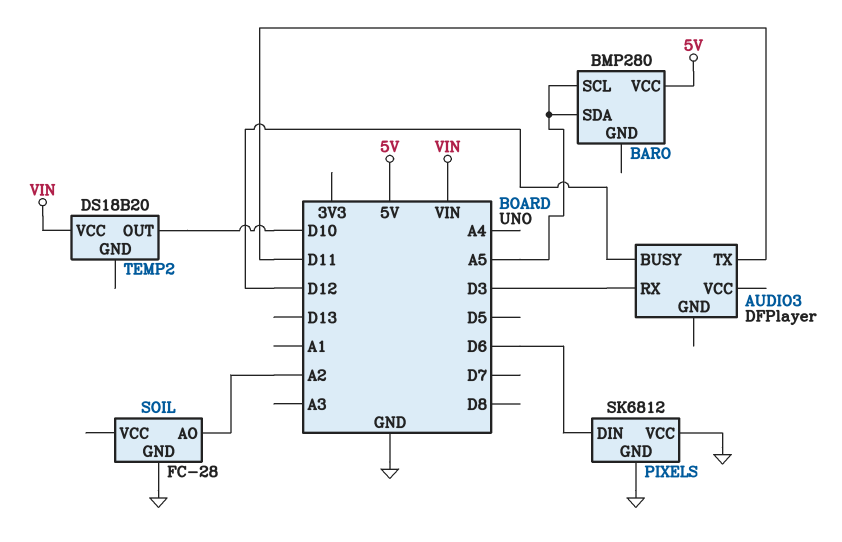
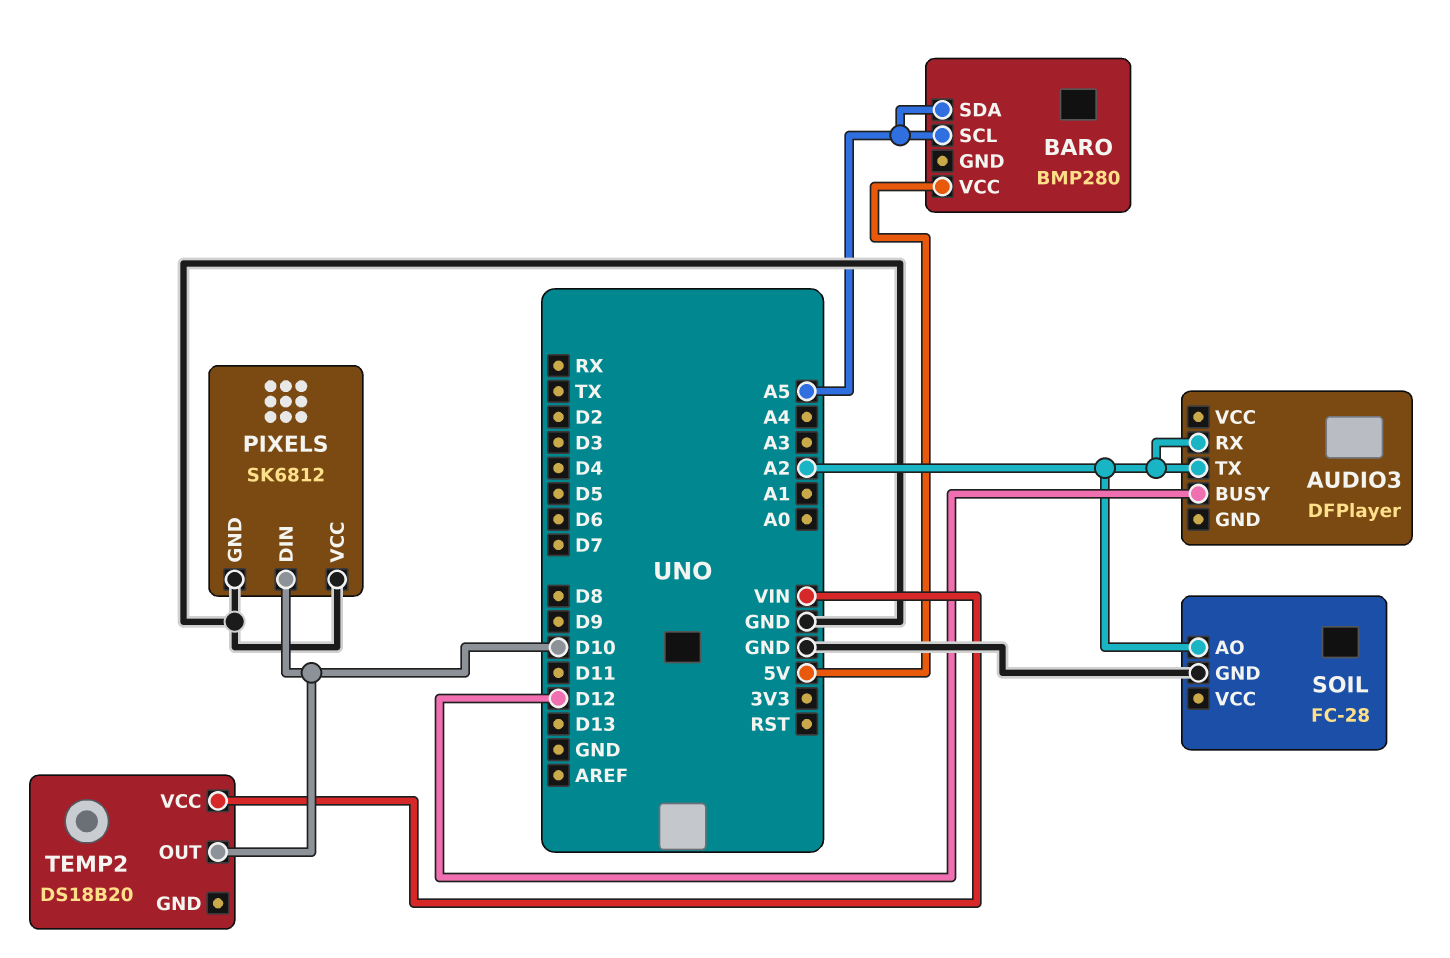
AUDIO3 pin RX: D3 -> A2
AUDIO3 pin TX: D11 -> A2
PIXELS pin DIN: D6 -> D10

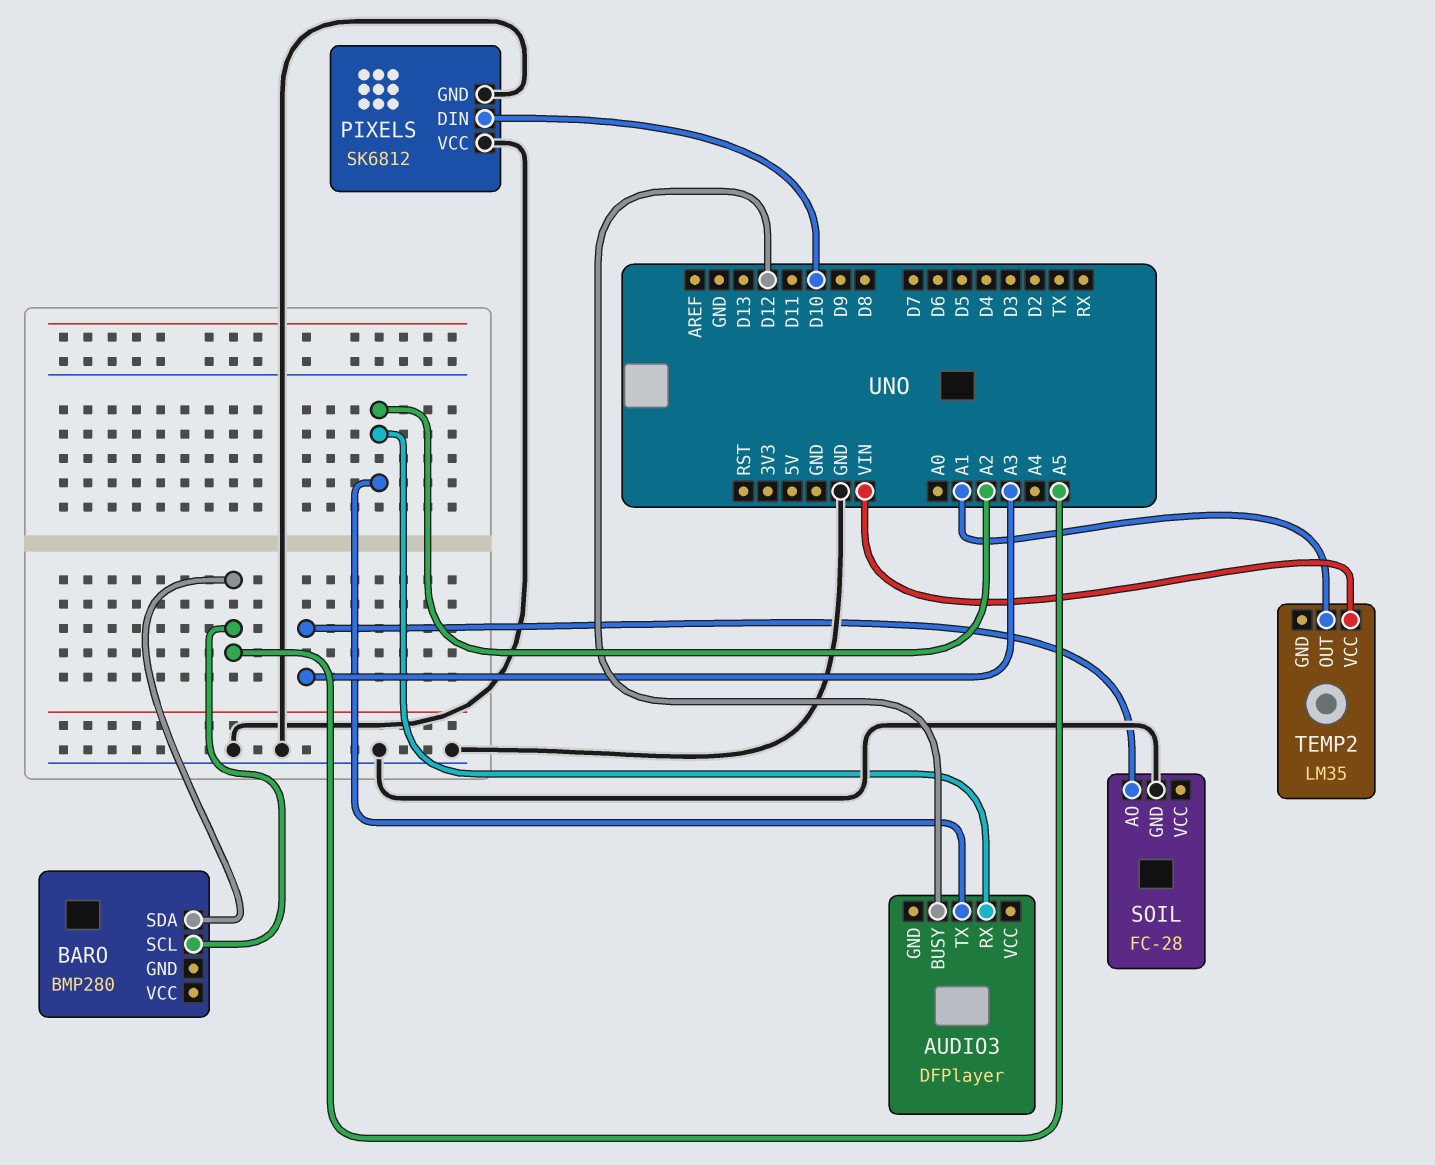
BARO pin VCC: 5V -> none
SOIL pin AO: A2 -> A3
TEMP2: DS18B20 -> LM35
TEMP2 pin OUT: D10 -> A1

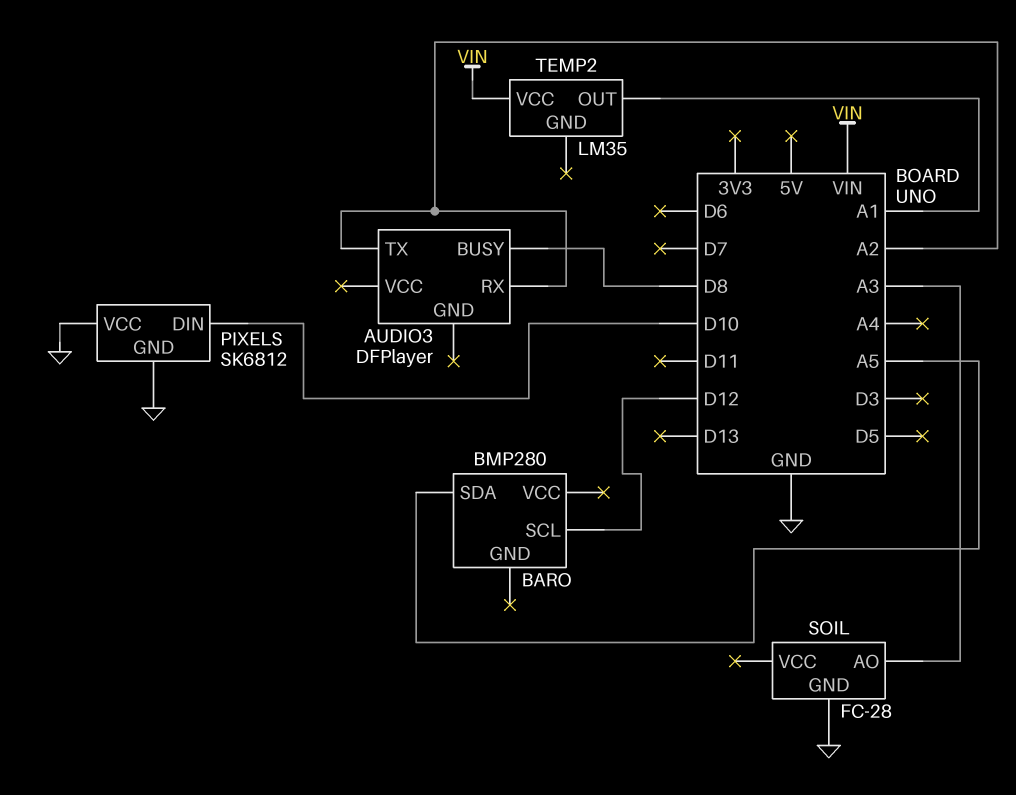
AUDIO3 pin BUSY: D12 -> D8
BARO pin SCL: A5 -> D12

